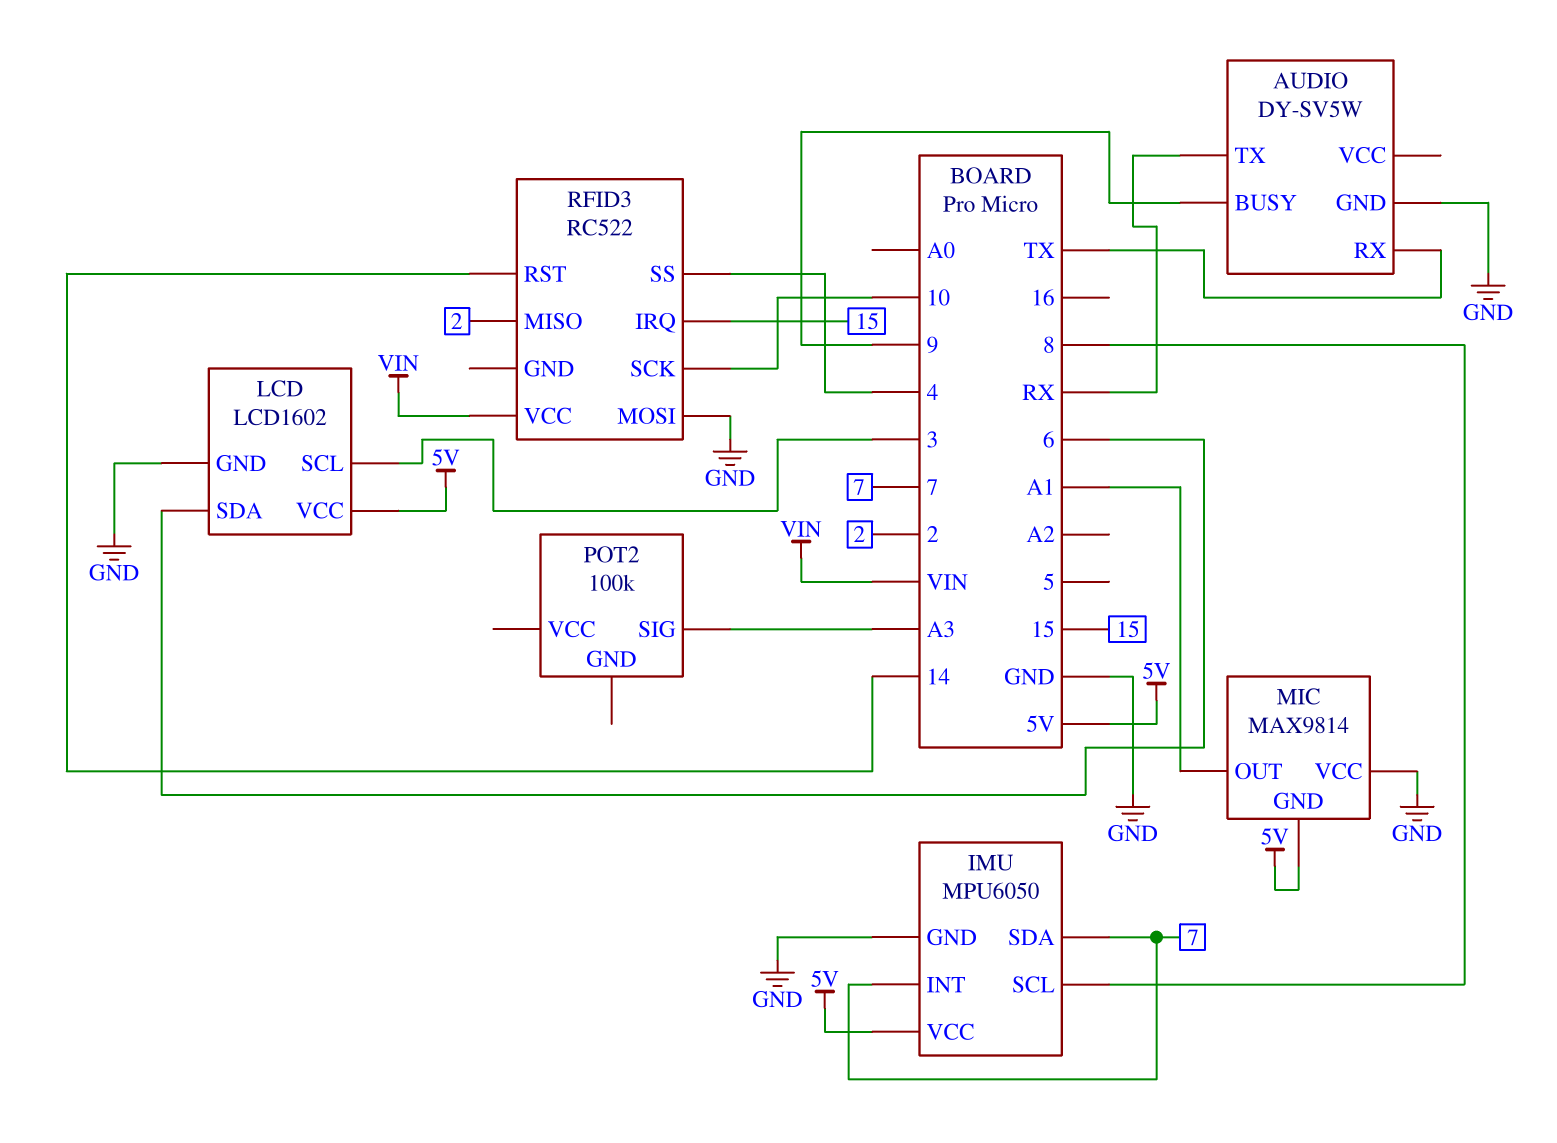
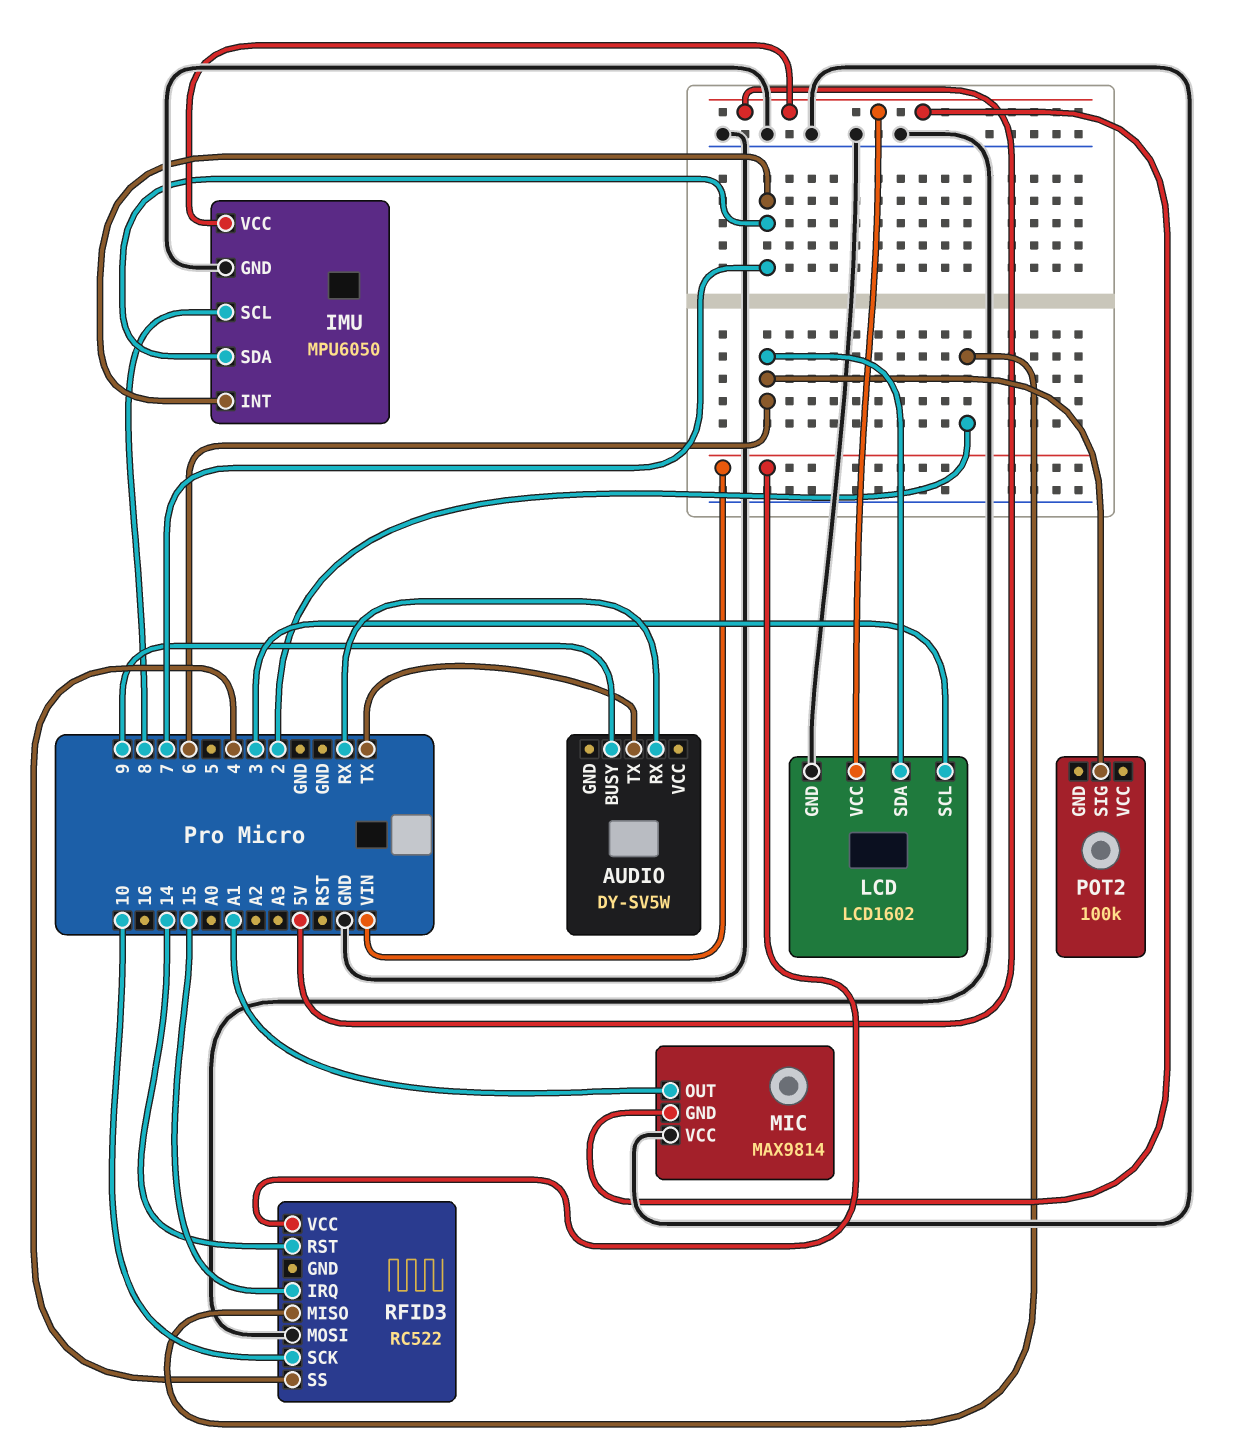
AUDIO pin GND: GND -> none
AUDIO pin RX: TX -> RX
AUDIO pin TX: RX -> TX
POT2 pin SIG: A3 -> 6

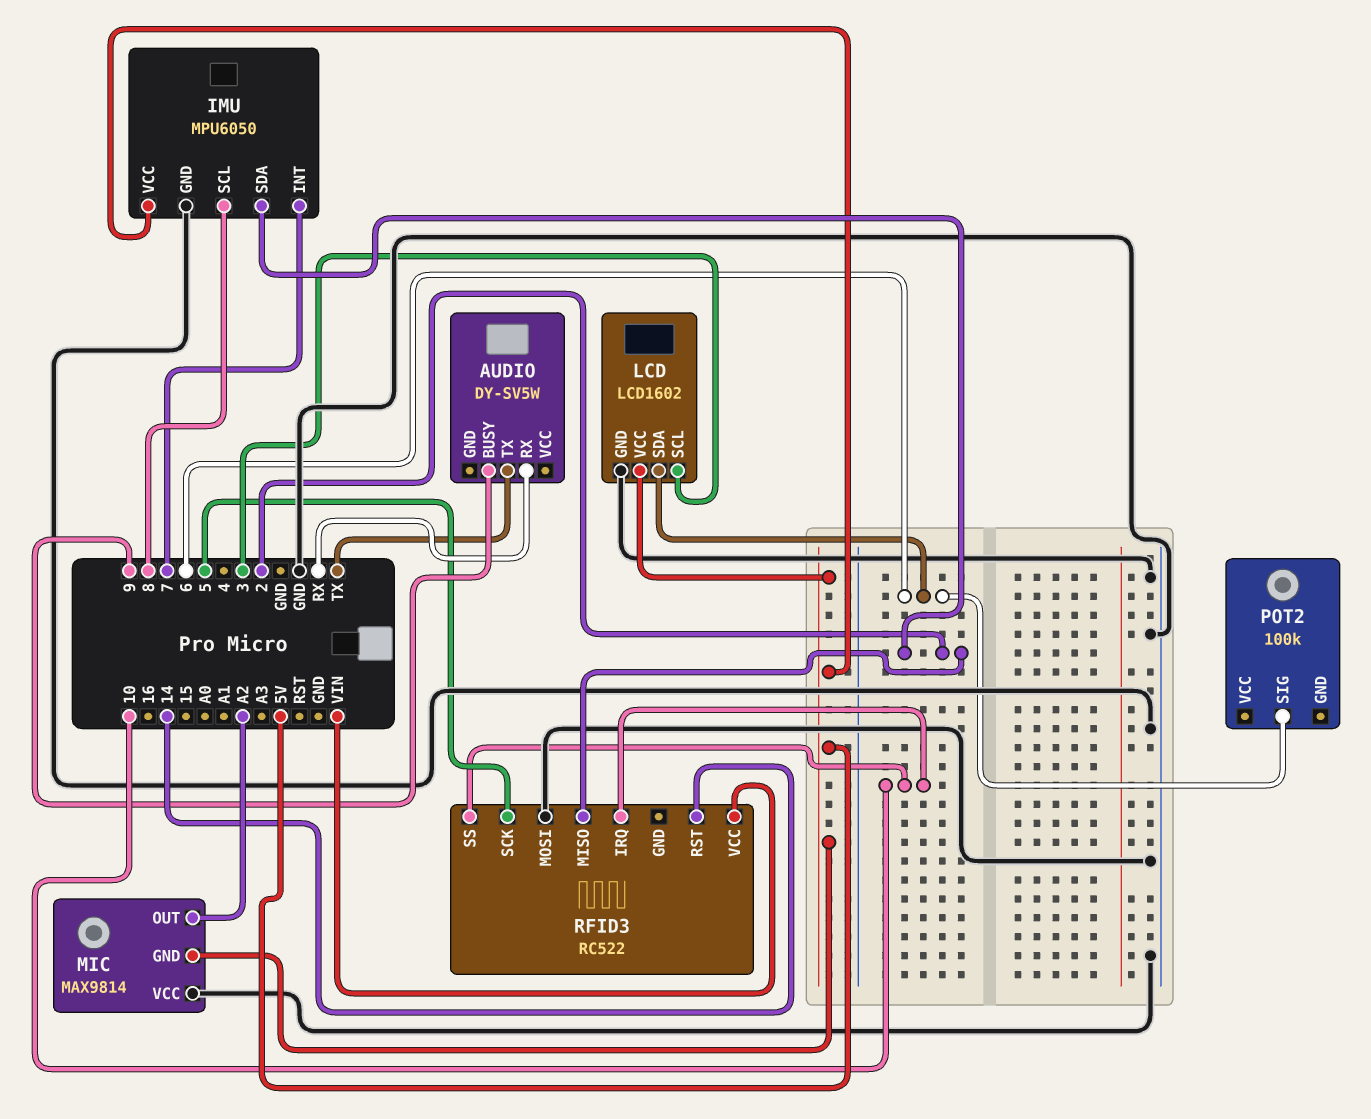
IMU pin SDA: 7 -> 2
MIC pin OUT: A1 -> A2
RFID3 pin IRQ: 15 -> 10
RFID3 pin SCK: 10 -> 5
RFID3 pin SS: 4 -> 10

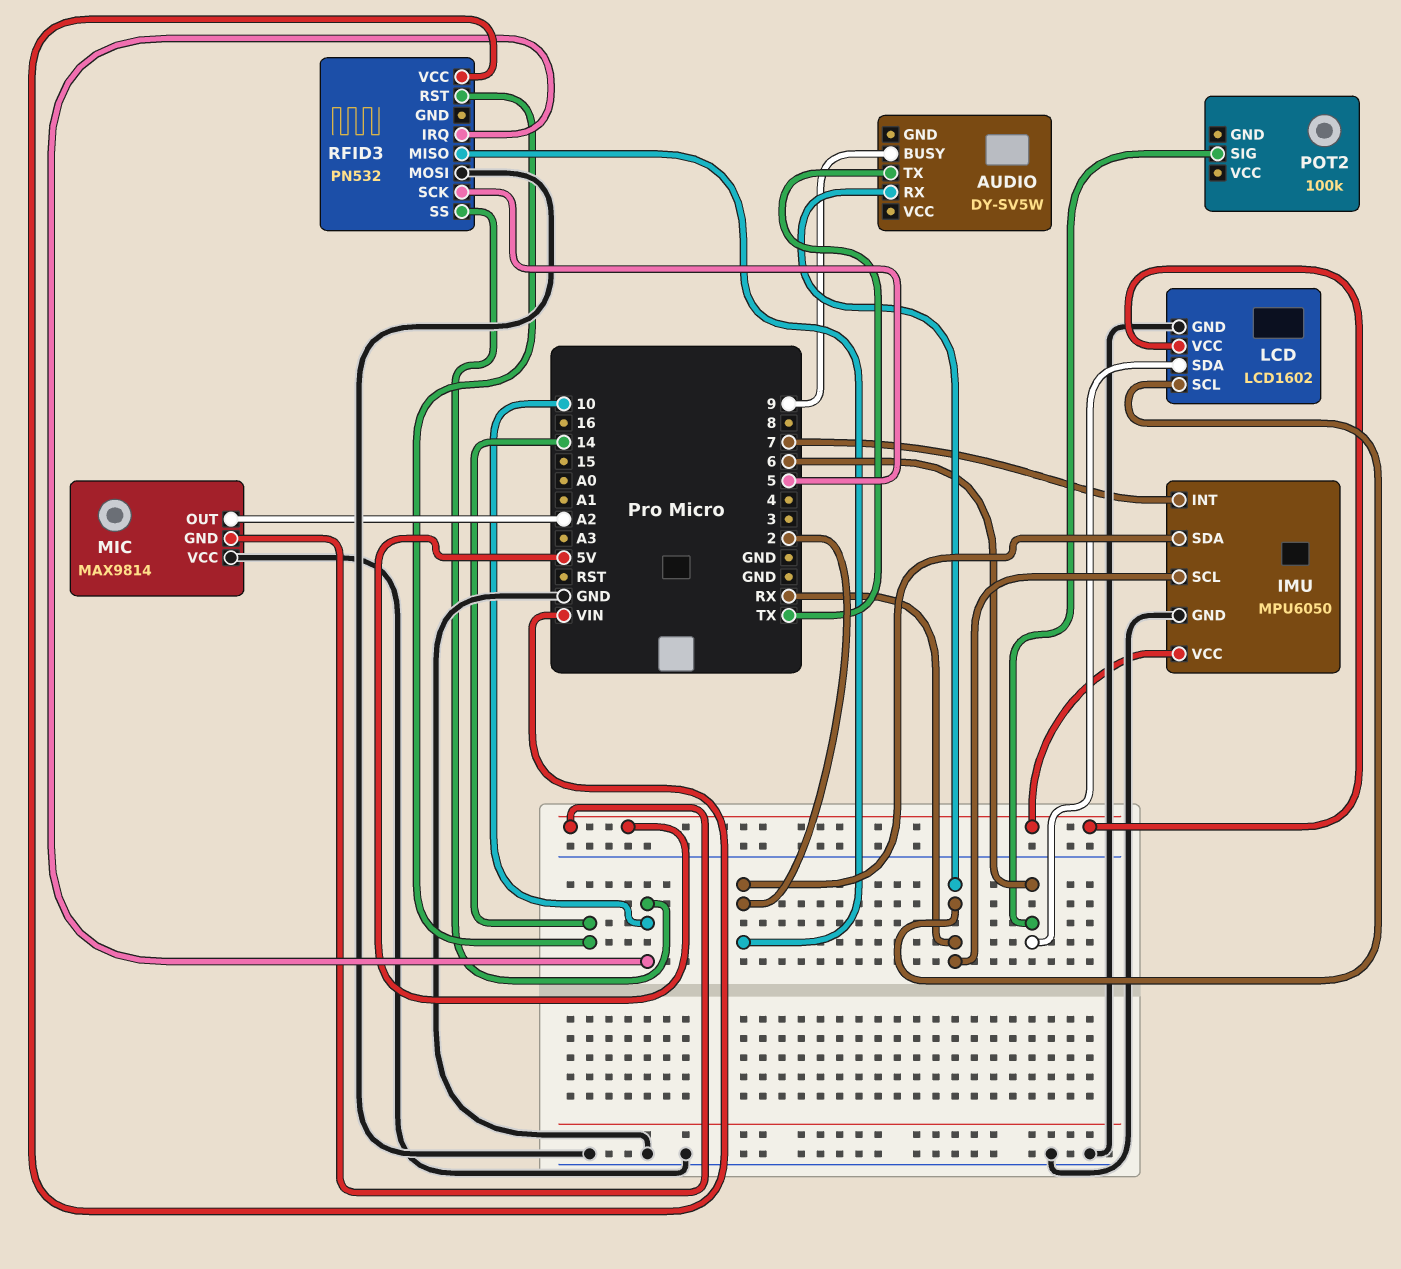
IMU pin SCL: 8 -> RX
LCD pin SCL: 3 -> RX
RFID3: RC522 -> PN532

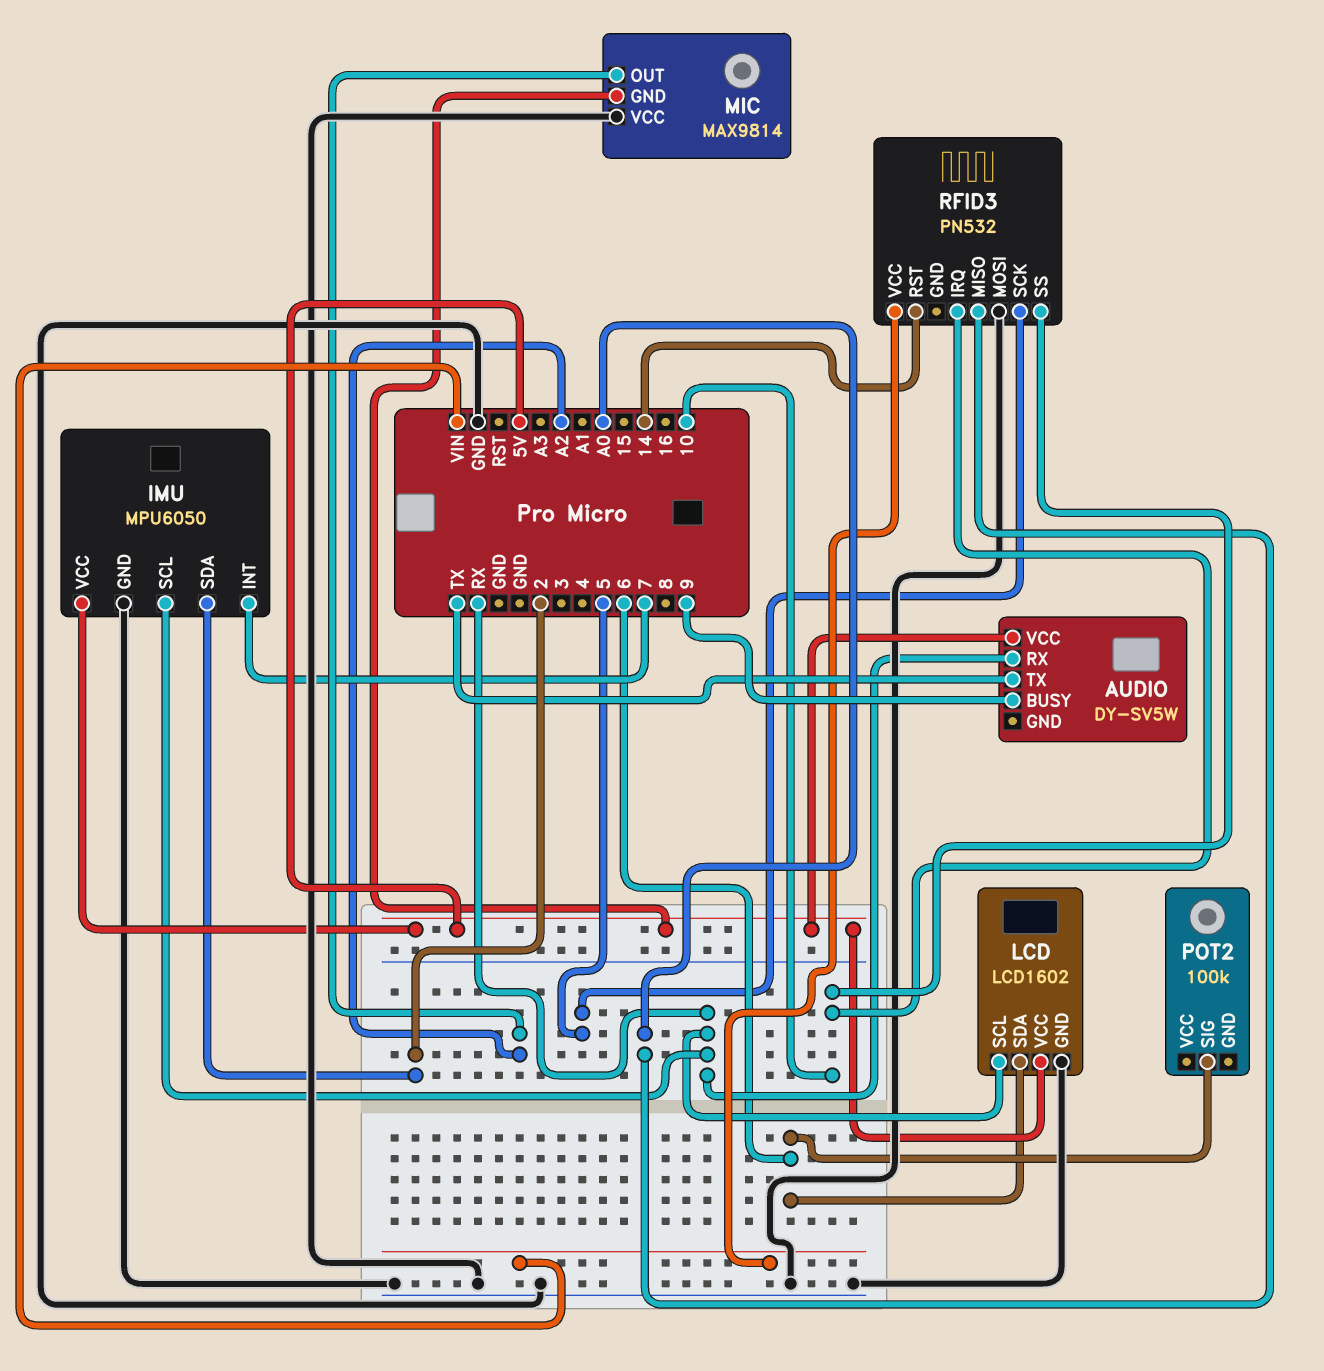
AUDIO pin VCC: none -> 5V
RFID3 pin MISO: 2 -> A0

